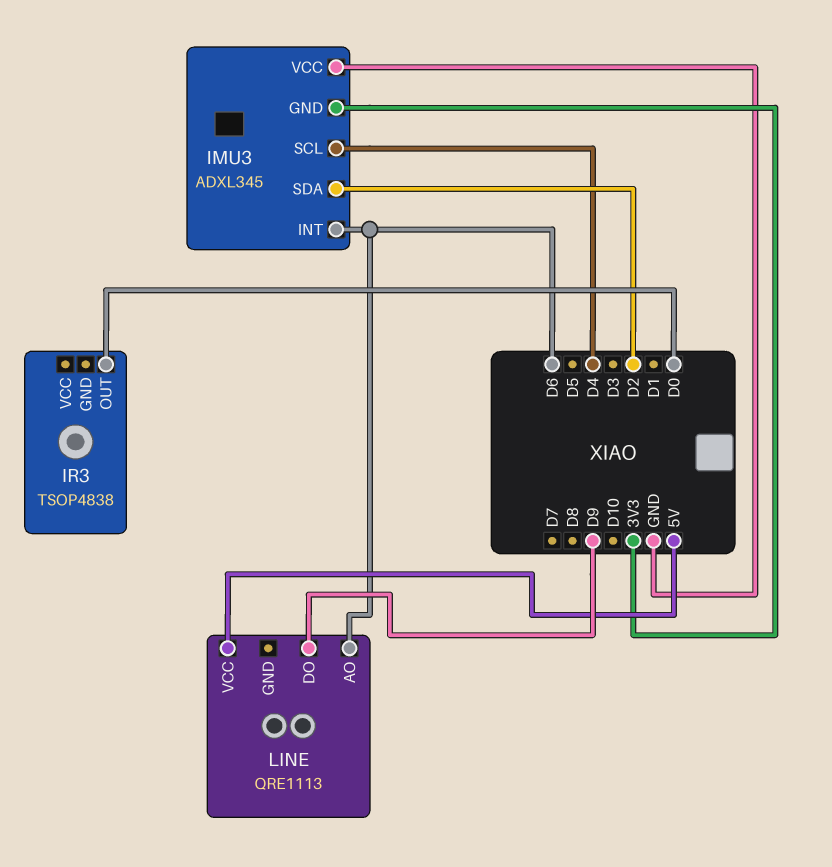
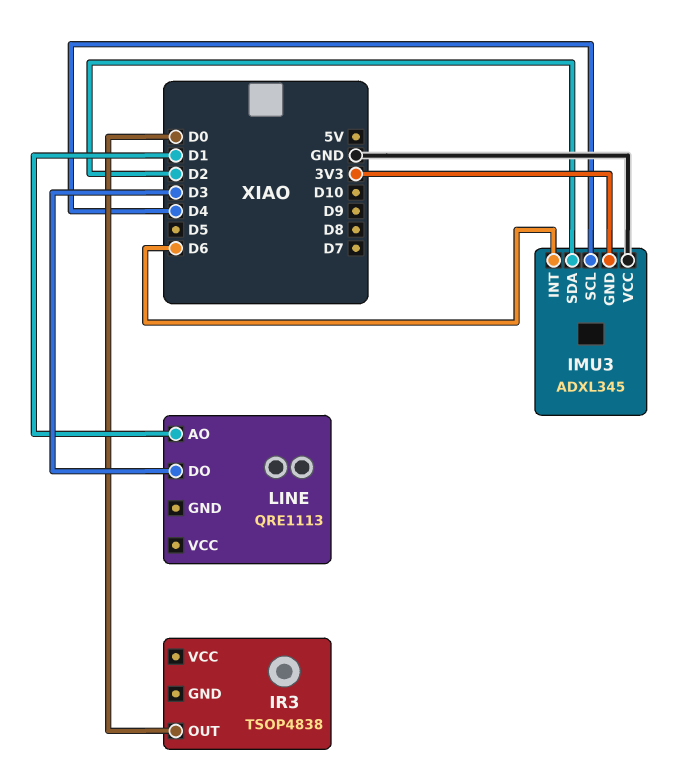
LINE pin AO: D6 -> D1
LINE pin DO: D9 -> D3
LINE pin VCC: 5V -> none

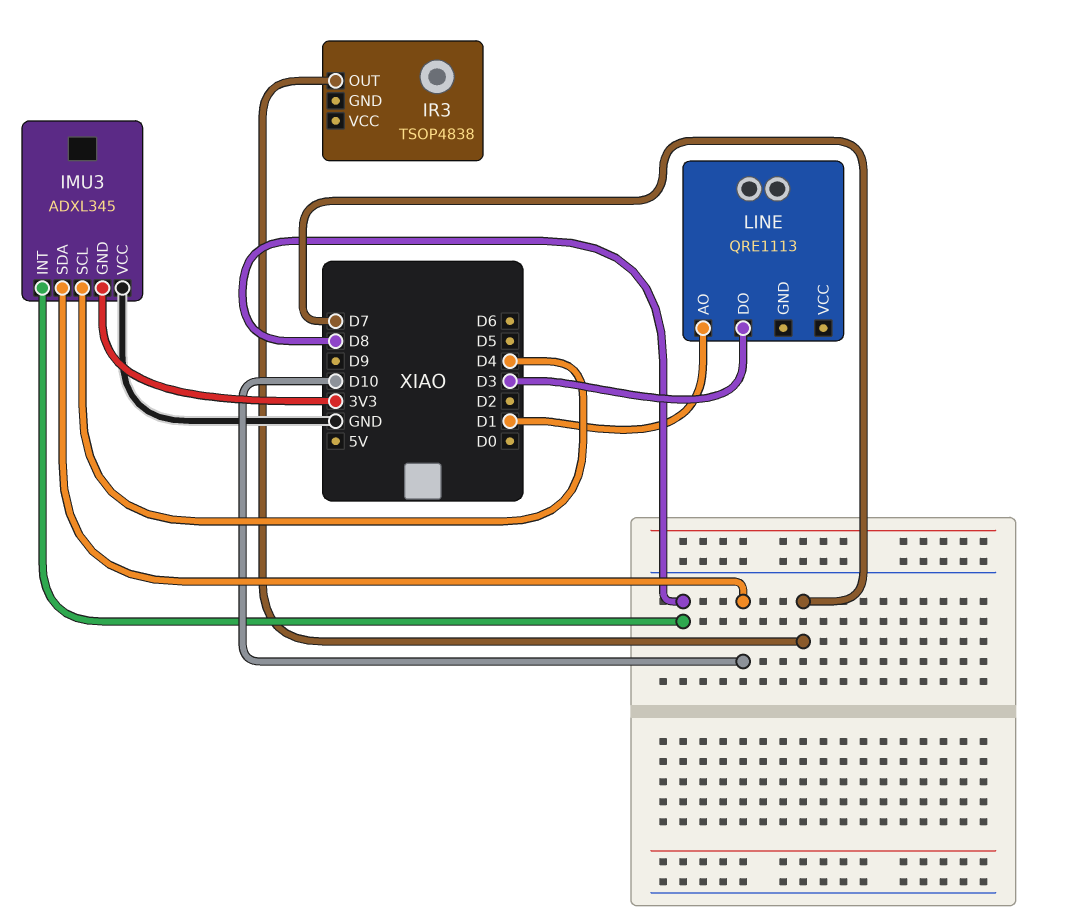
IMU3 pin INT: D6 -> D8
IMU3 pin SDA: D2 -> D10
IR3 pin OUT: D0 -> D7

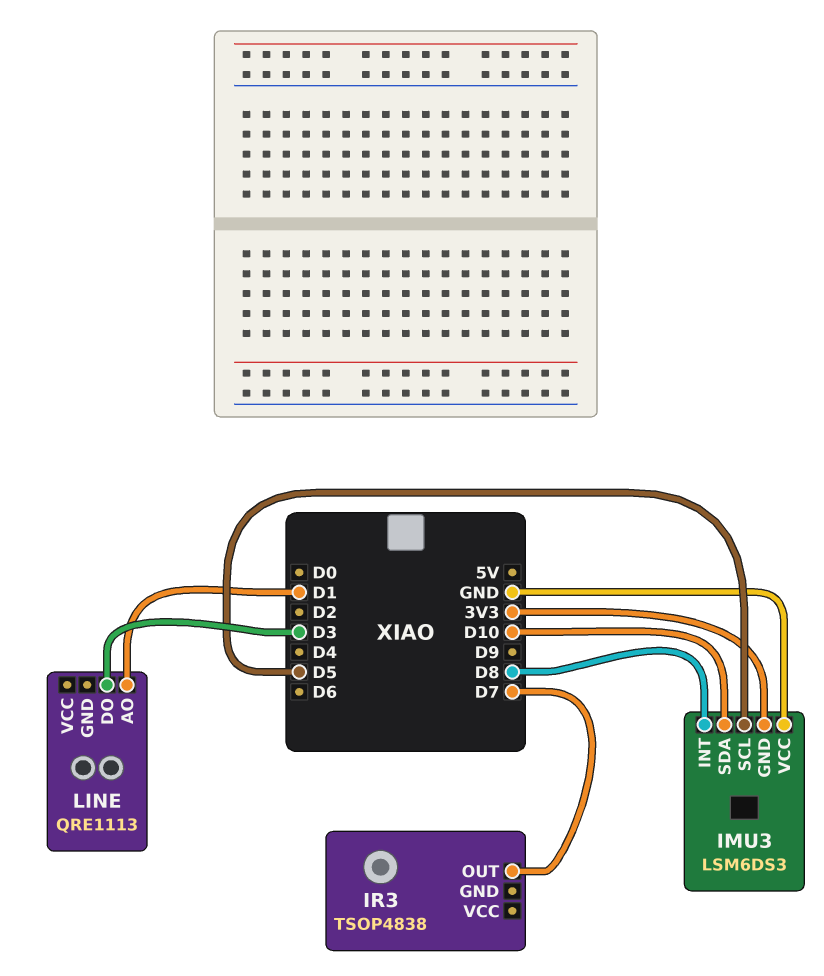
IMU3: ADXL345 -> LSM6DS3
IMU3 pin SCL: D4 -> D5

